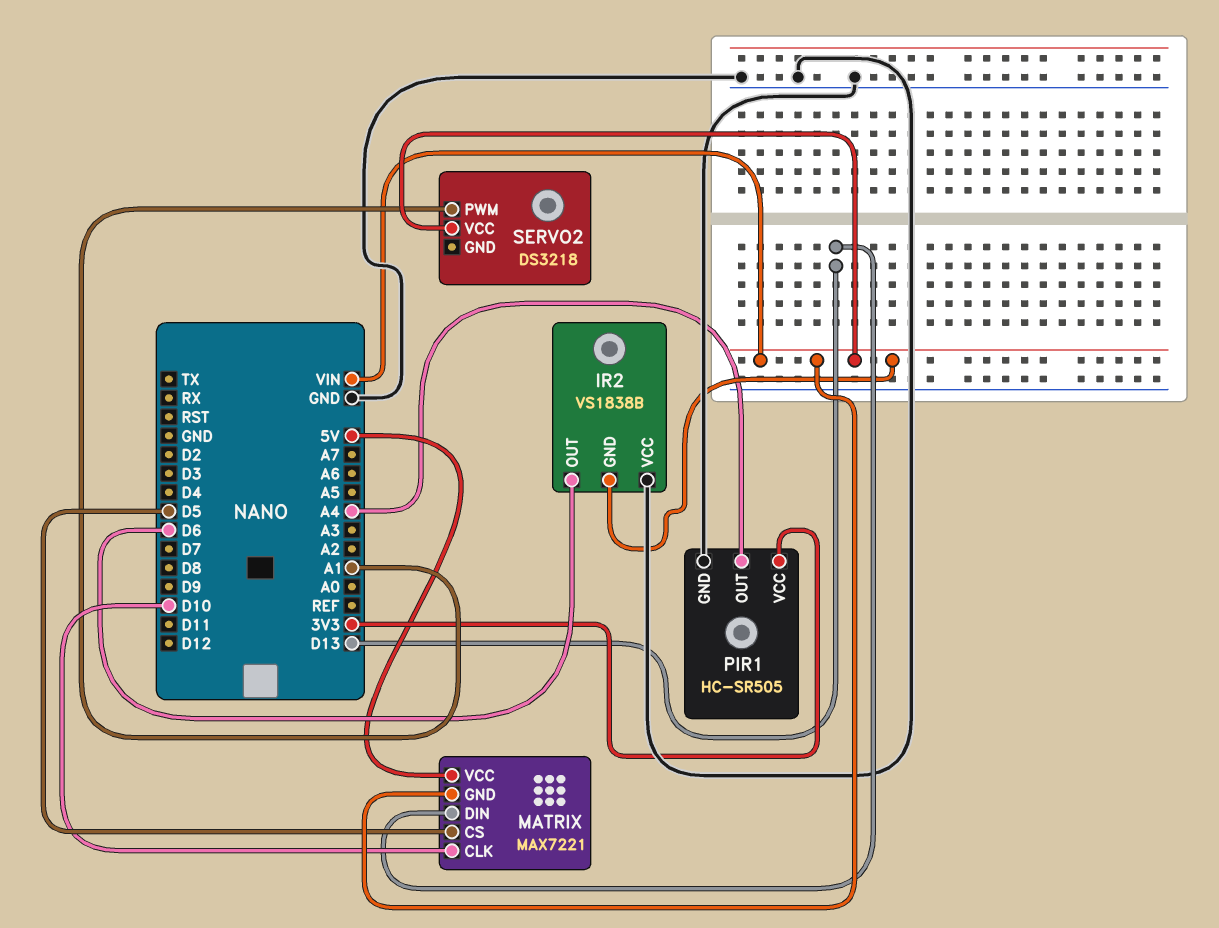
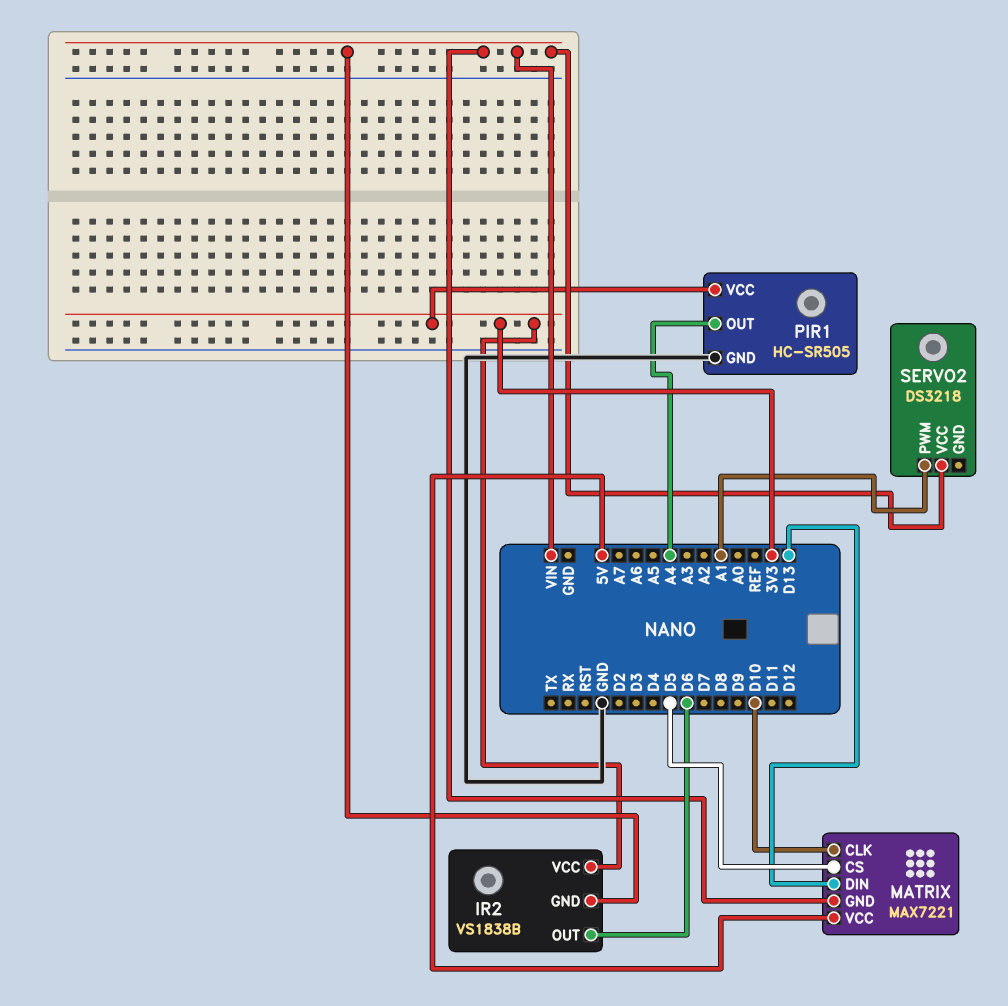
IR2 pin VCC: GND -> 3V3

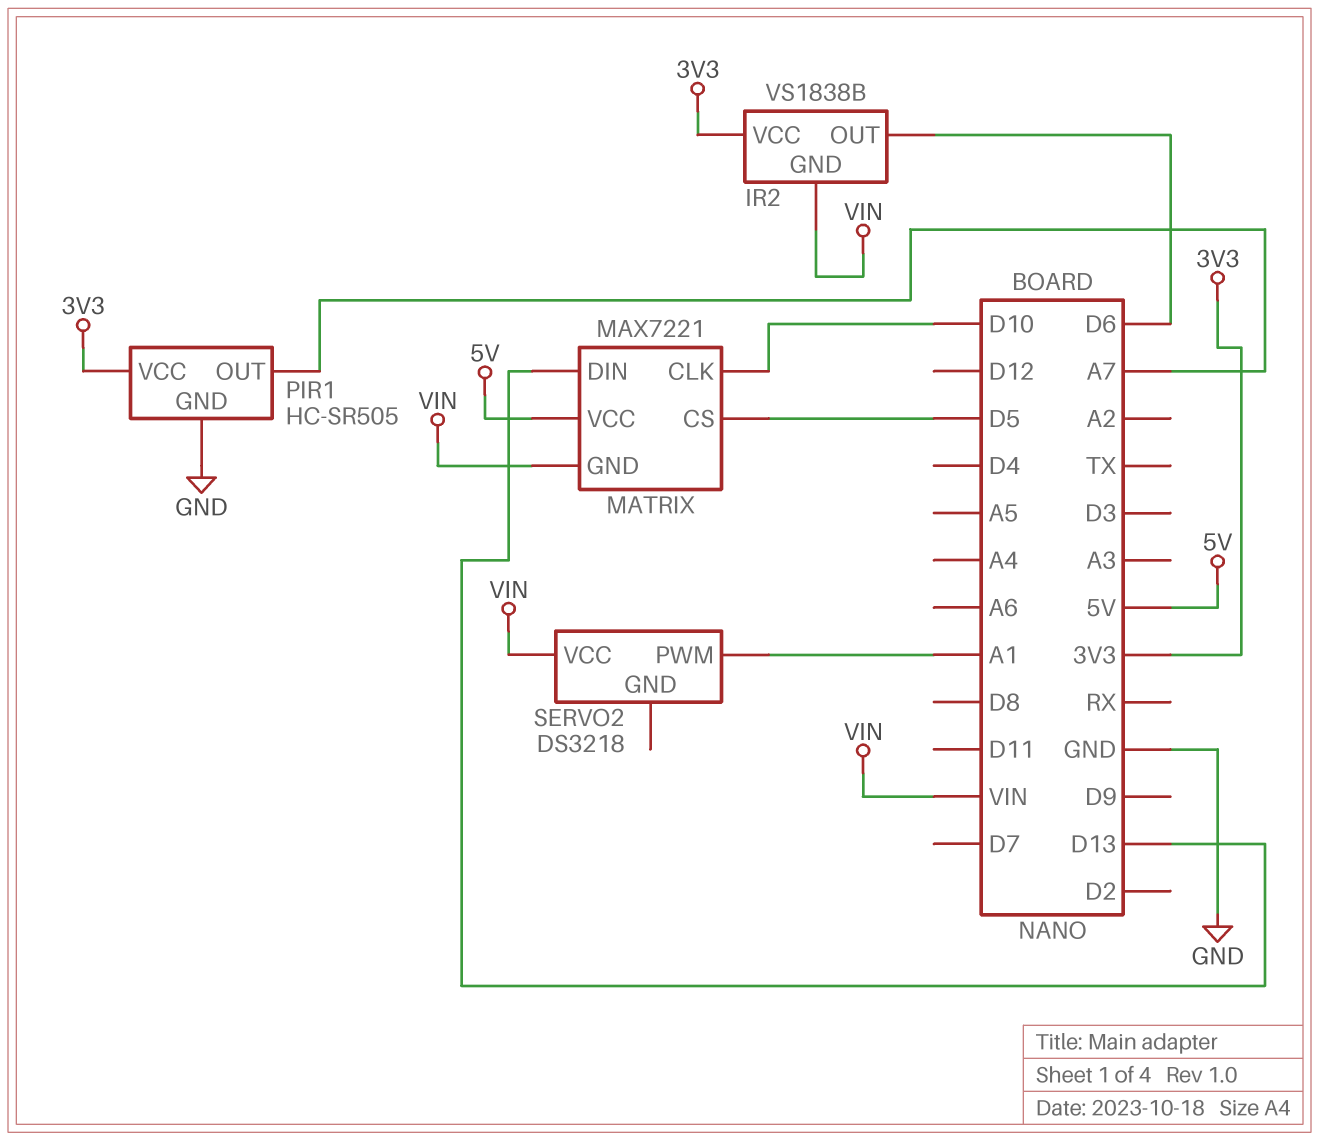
PIR1 pin OUT: A4 -> A7

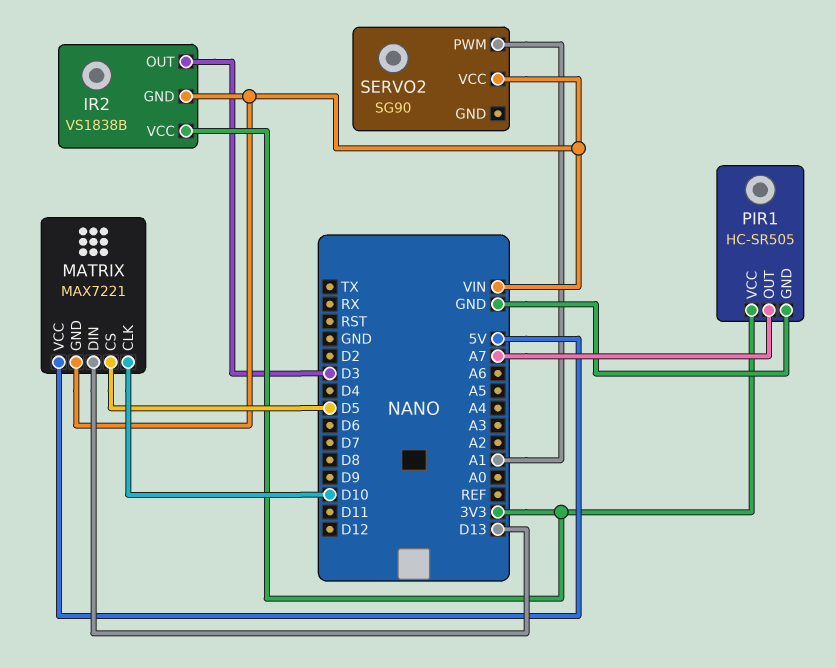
IR2 pin OUT: D6 -> D3
SERVO2: DS3218 -> SG90

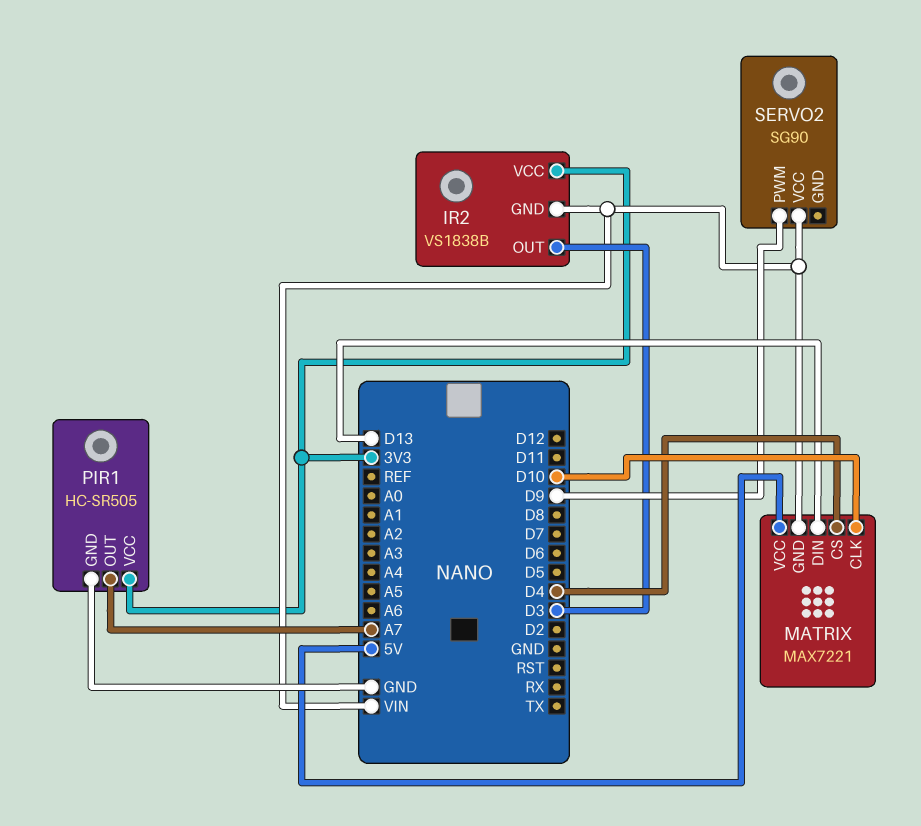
MATRIX pin CS: D5 -> D4
SERVO2 pin PWM: A1 -> D9

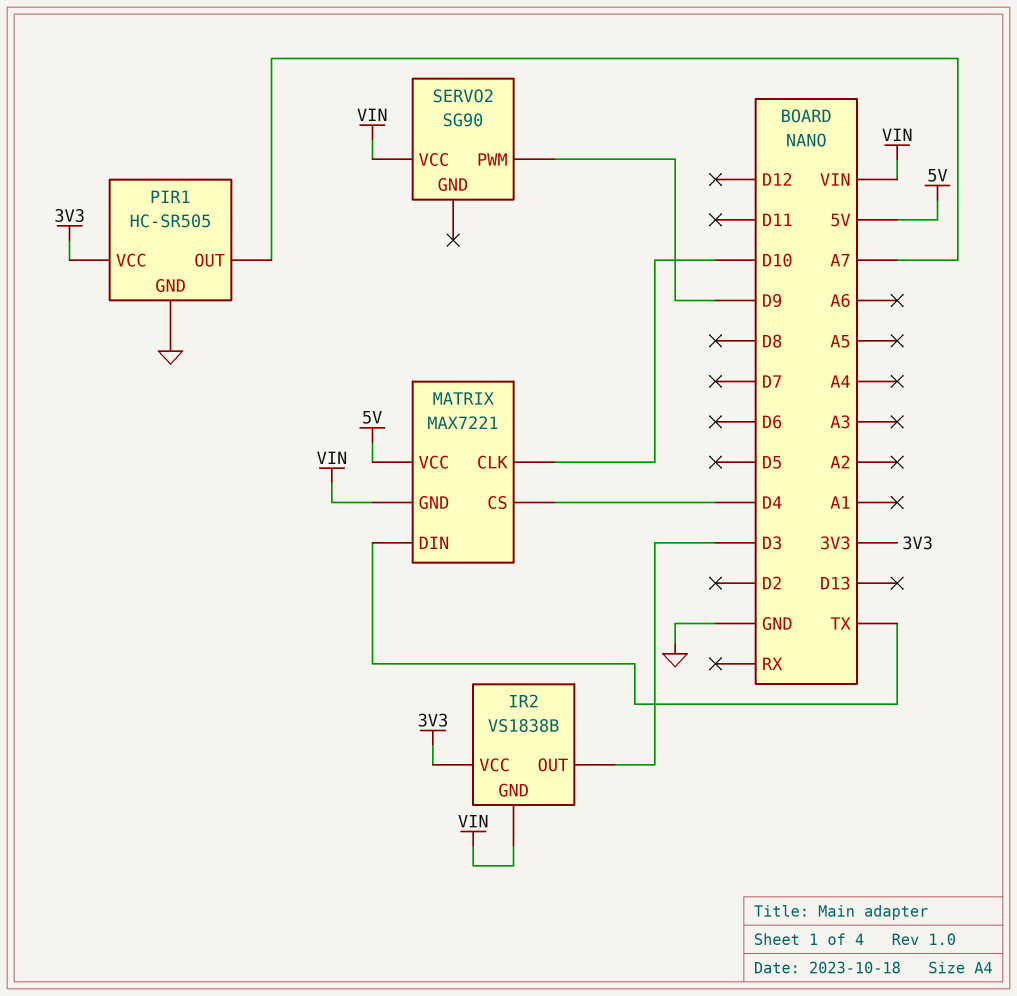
MATRIX pin DIN: D13 -> TX

